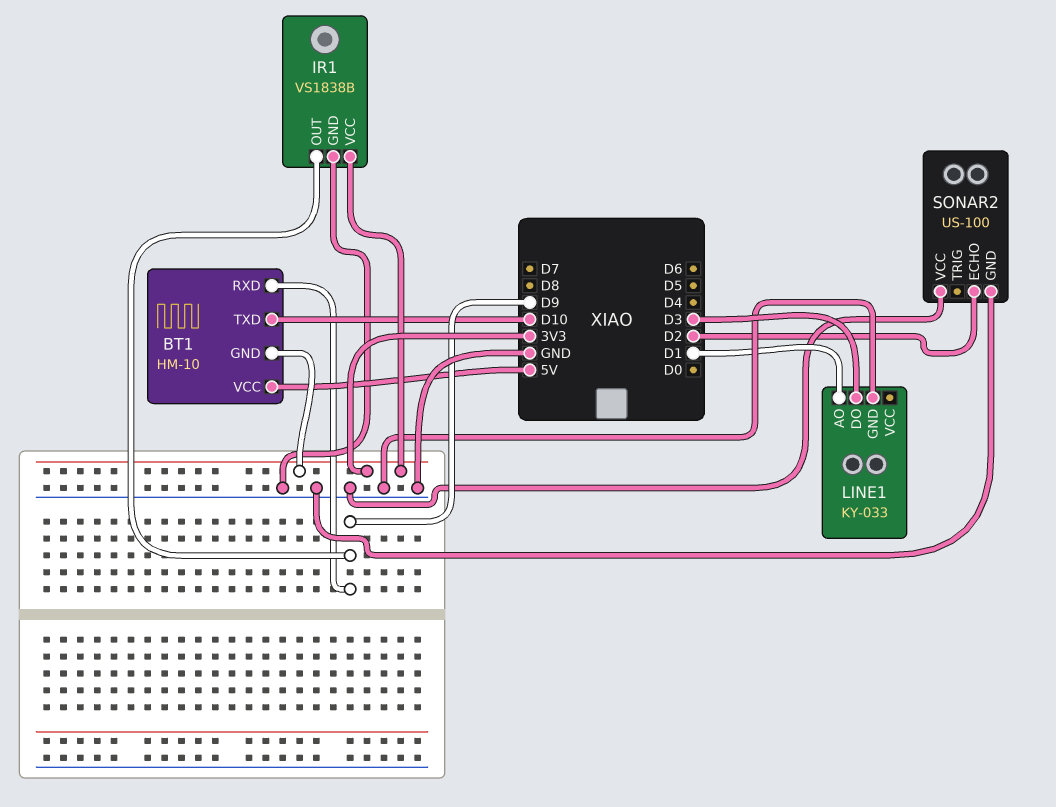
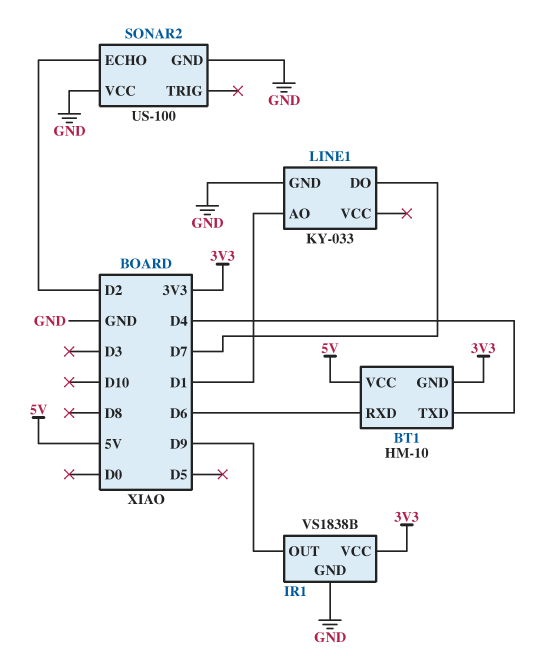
BT1 pin RXD: D9 -> D6
BT1 pin TXD: D10 -> D4
LINE1 pin DO: D3 -> D7

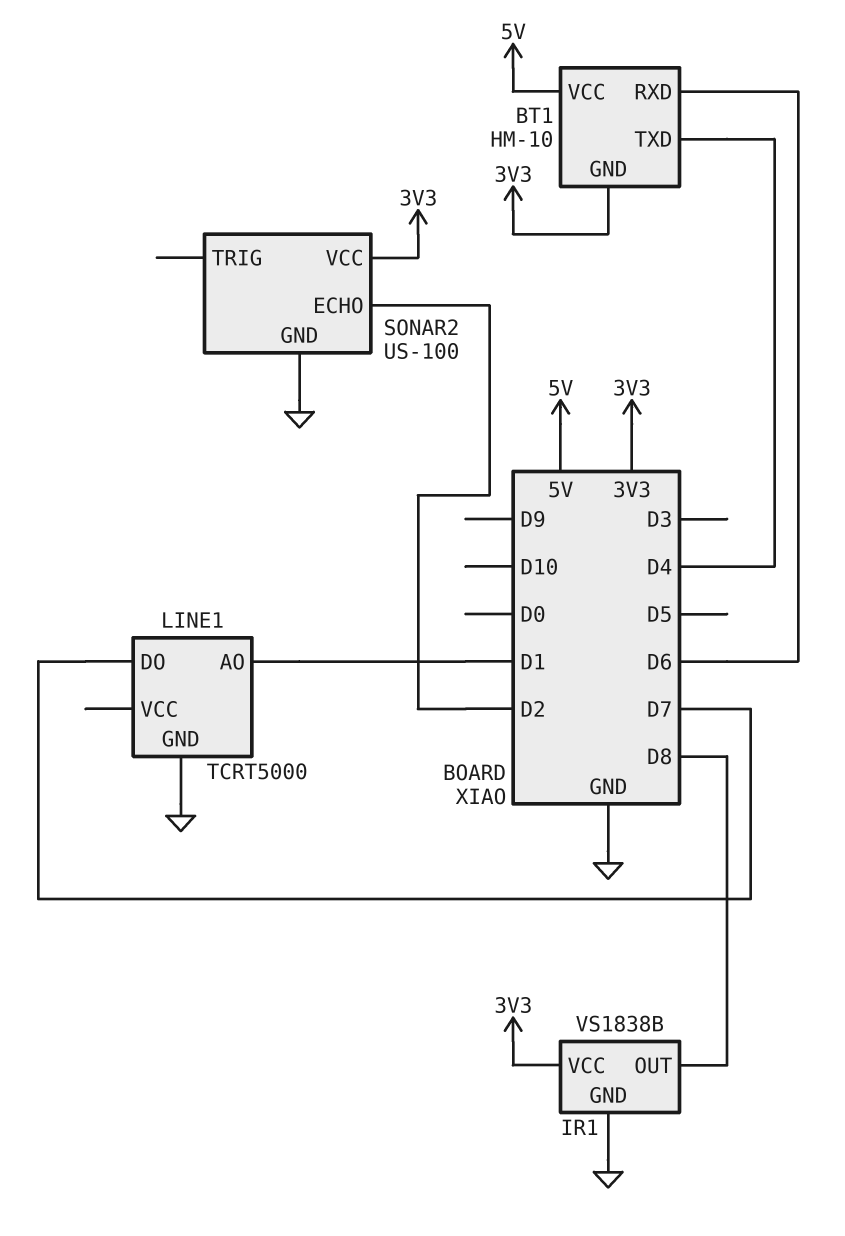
IR1 pin OUT: D9 -> D8
LINE1: KY-033 -> TCRT5000
SONAR2 pin VCC: GND -> 3V3

